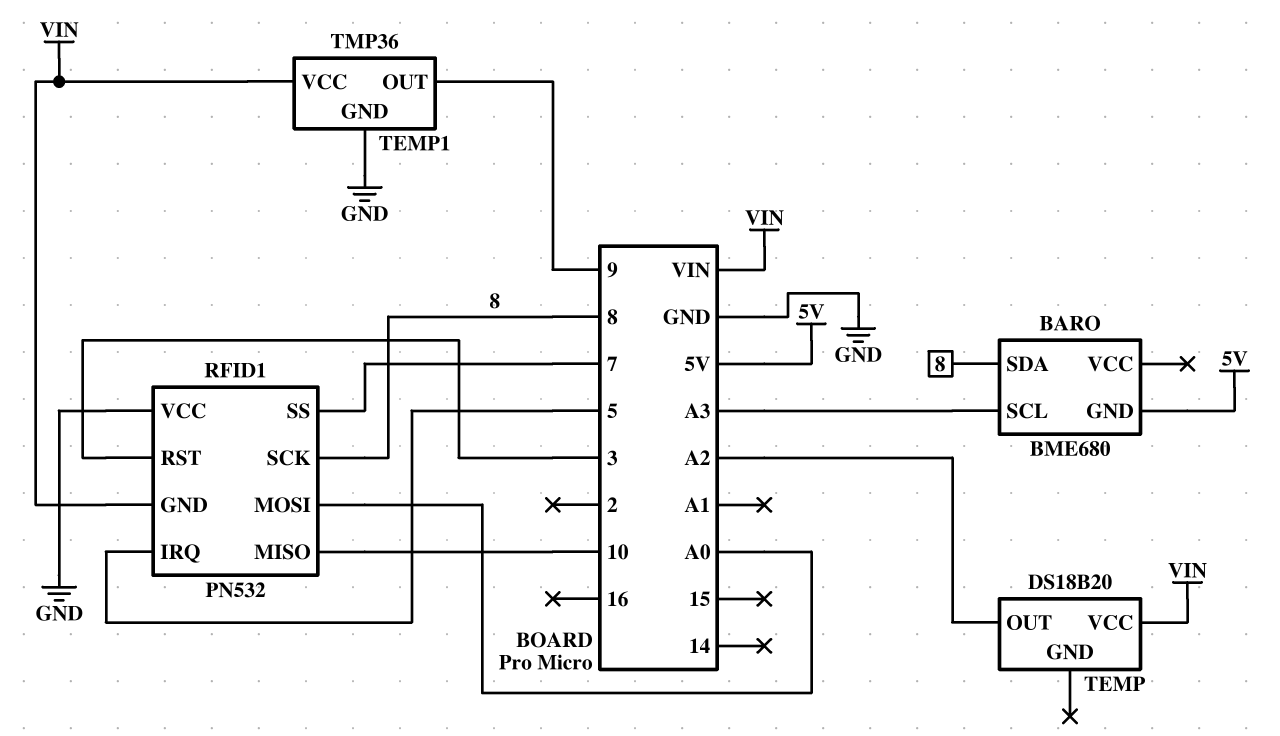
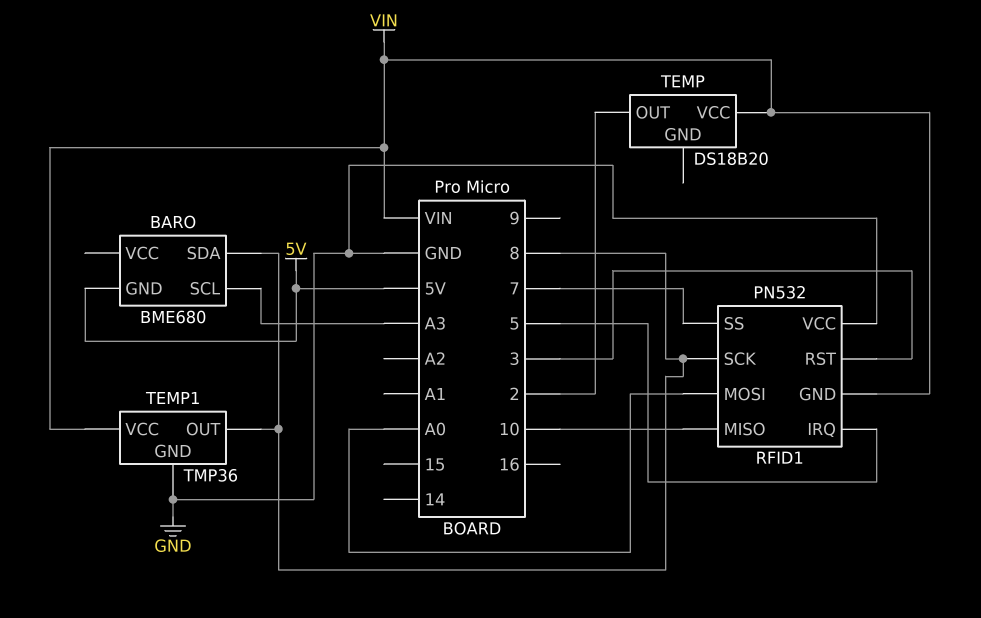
TEMP pin OUT: A2 -> 2
TEMP1 pin OUT: 9 -> 8

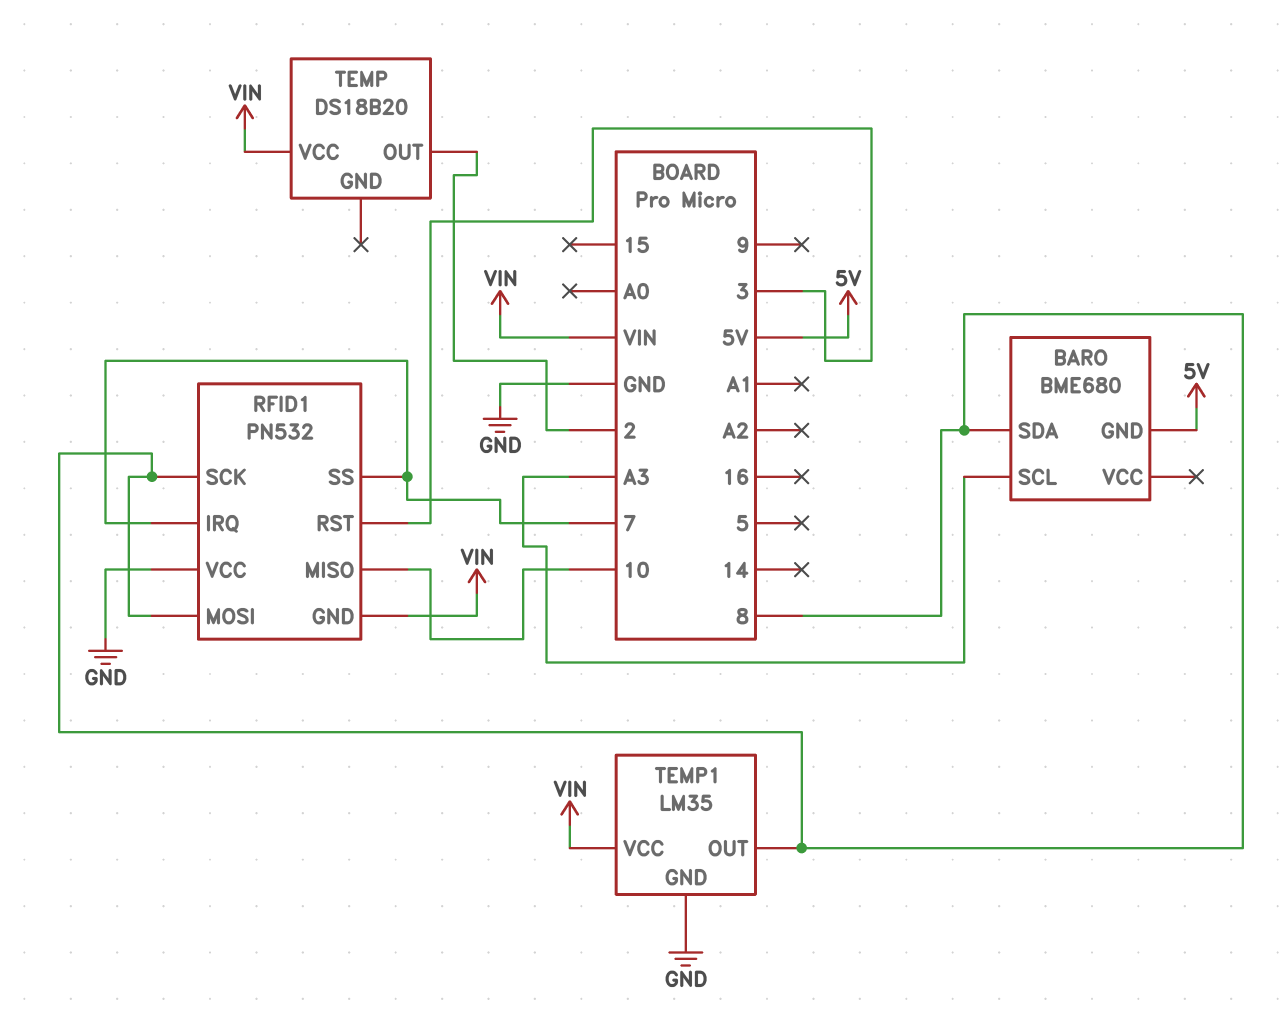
RFID1 pin IRQ: 5 -> 7
RFID1 pin MOSI: A0 -> 8
TEMP1: TMP36 -> LM35

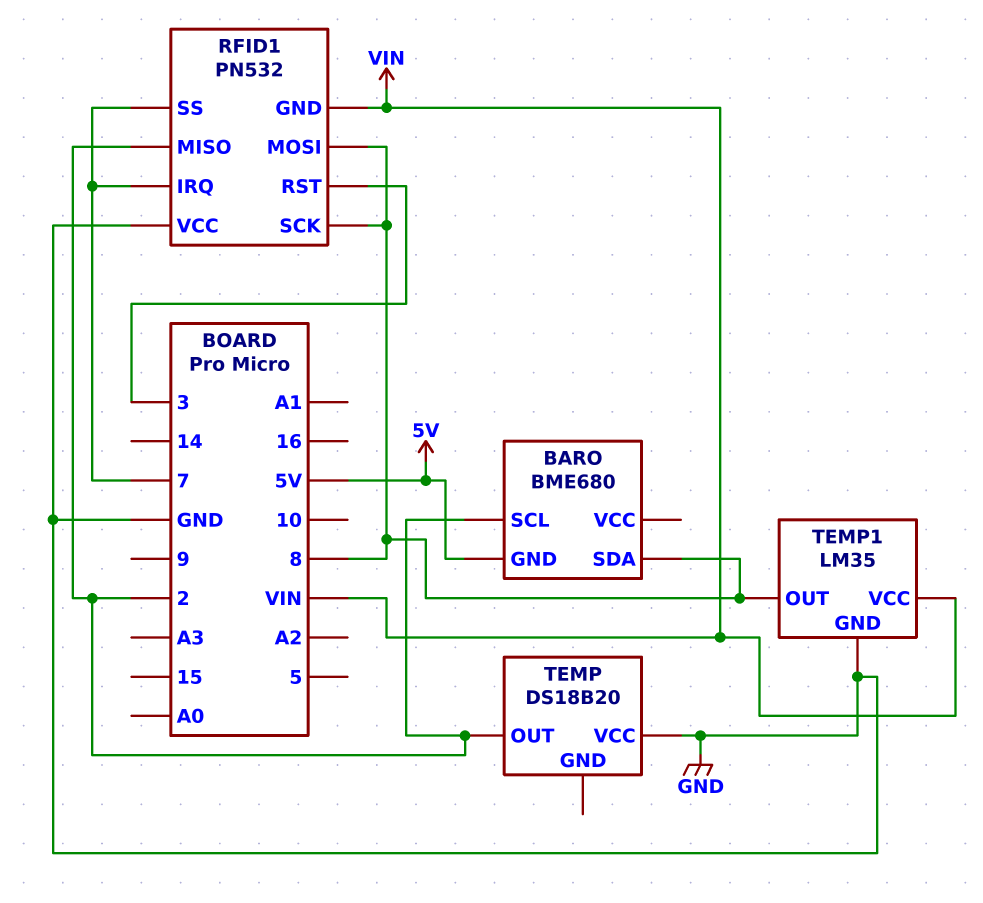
BARO pin SCL: A3 -> 2
RFID1 pin MISO: 10 -> 2
TEMP pin VCC: VIN -> GND

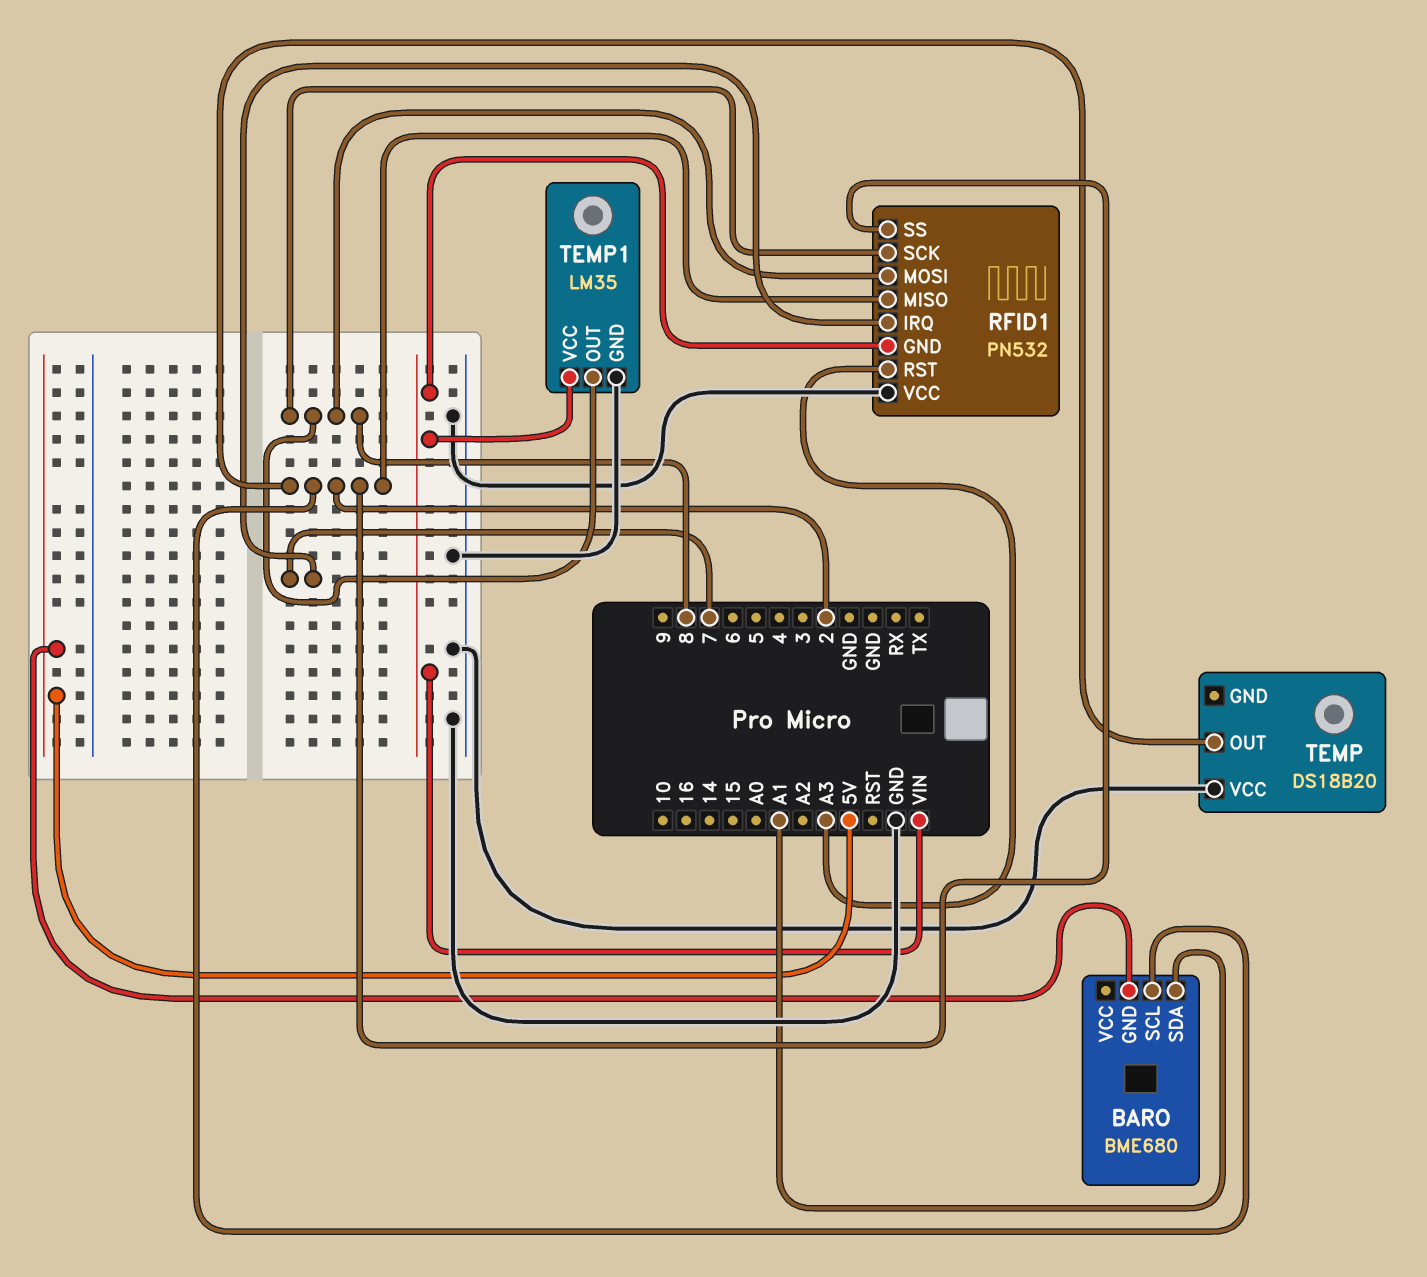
BARO pin SDA: 8 -> A1
RFID1 pin RST: 3 -> A3
RFID1 pin SS: 7 -> 2

